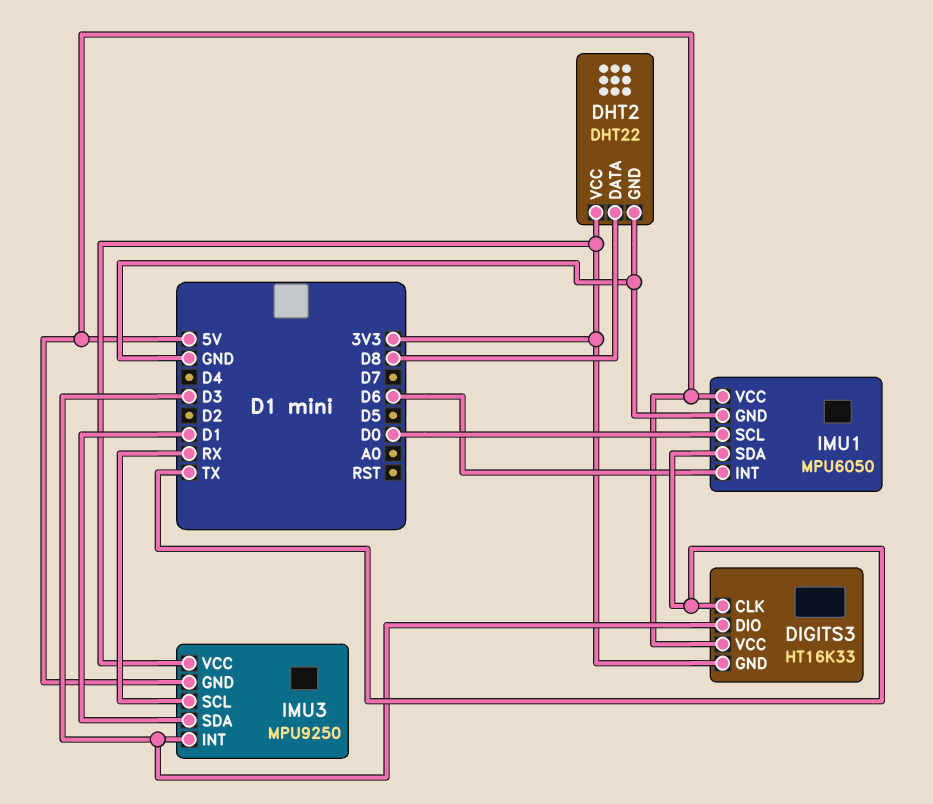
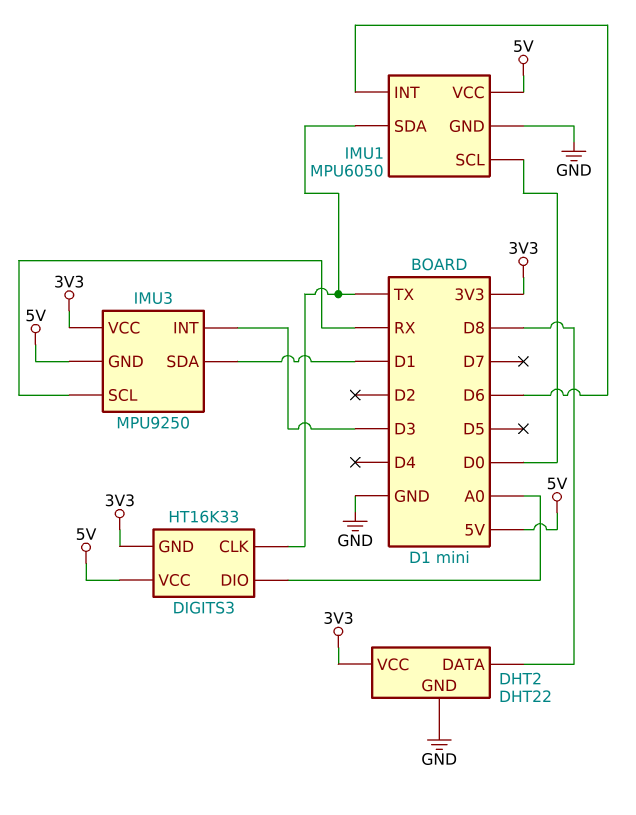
DIGITS3 pin DIO: D3 -> A0

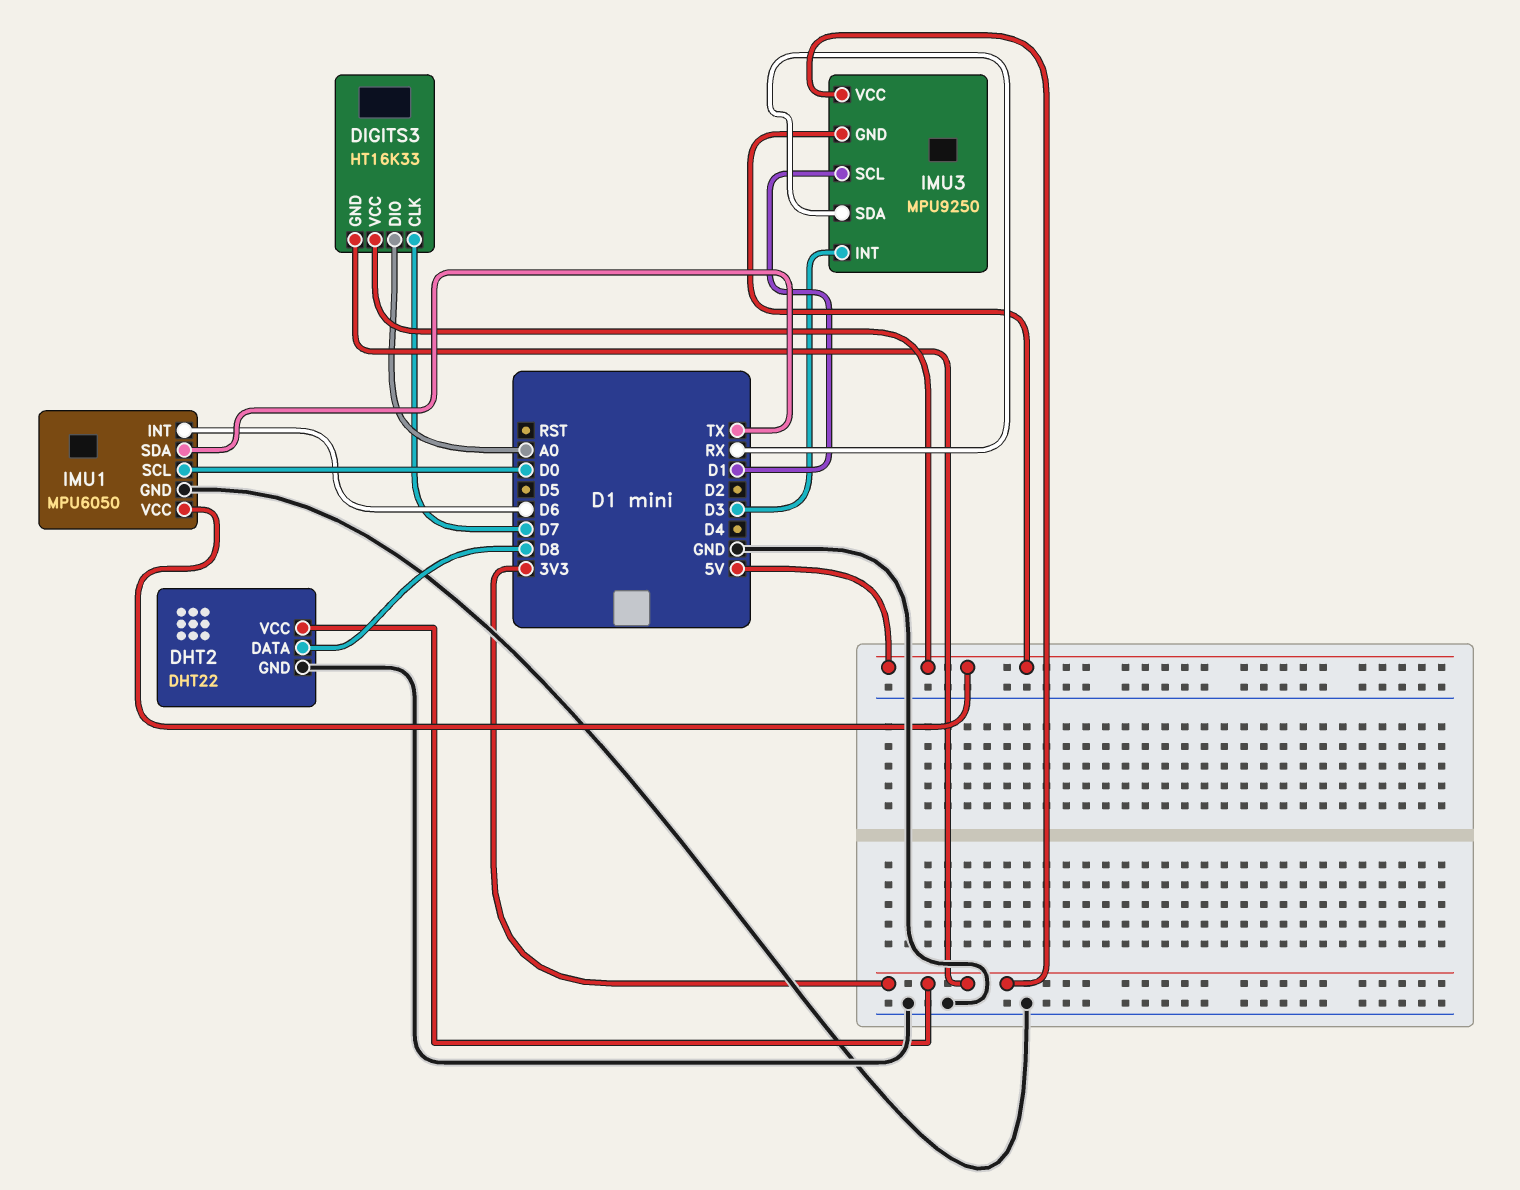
DIGITS3 pin CLK: TX -> D7
IMU3 pin SCL: RX -> D1
IMU3 pin SDA: D1 -> RX

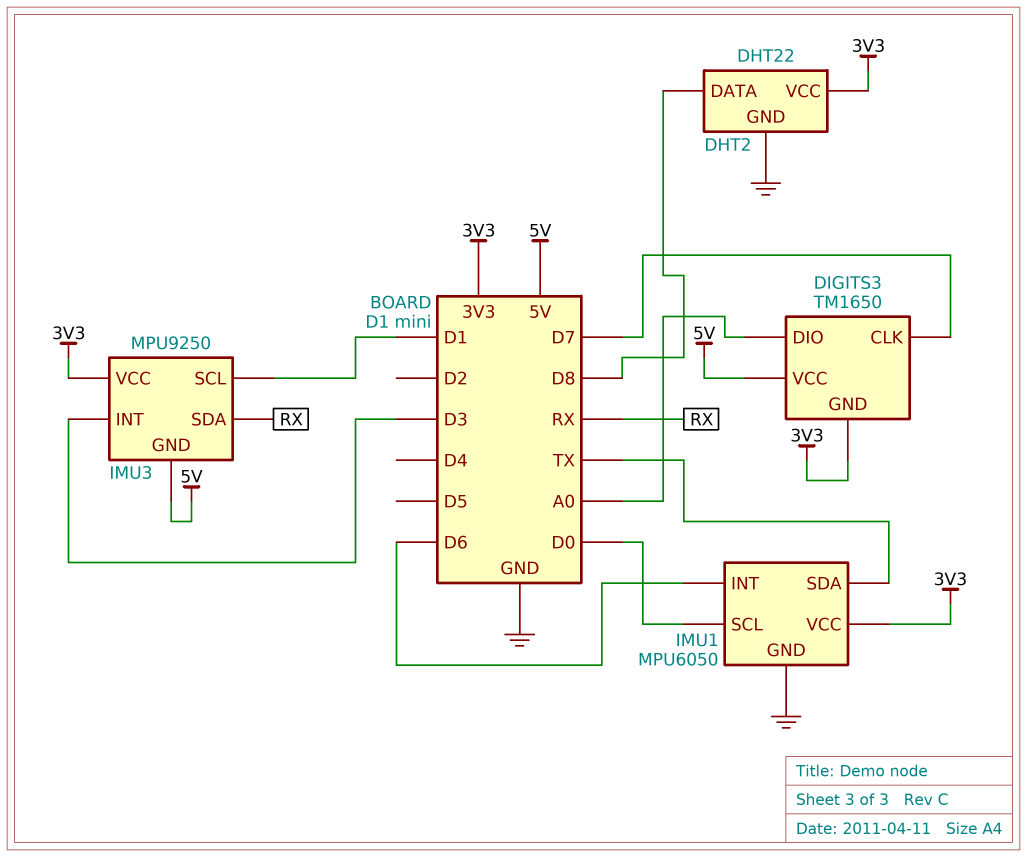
DIGITS3: HT16K33 -> TM1650
IMU1 pin VCC: 5V -> 3V3

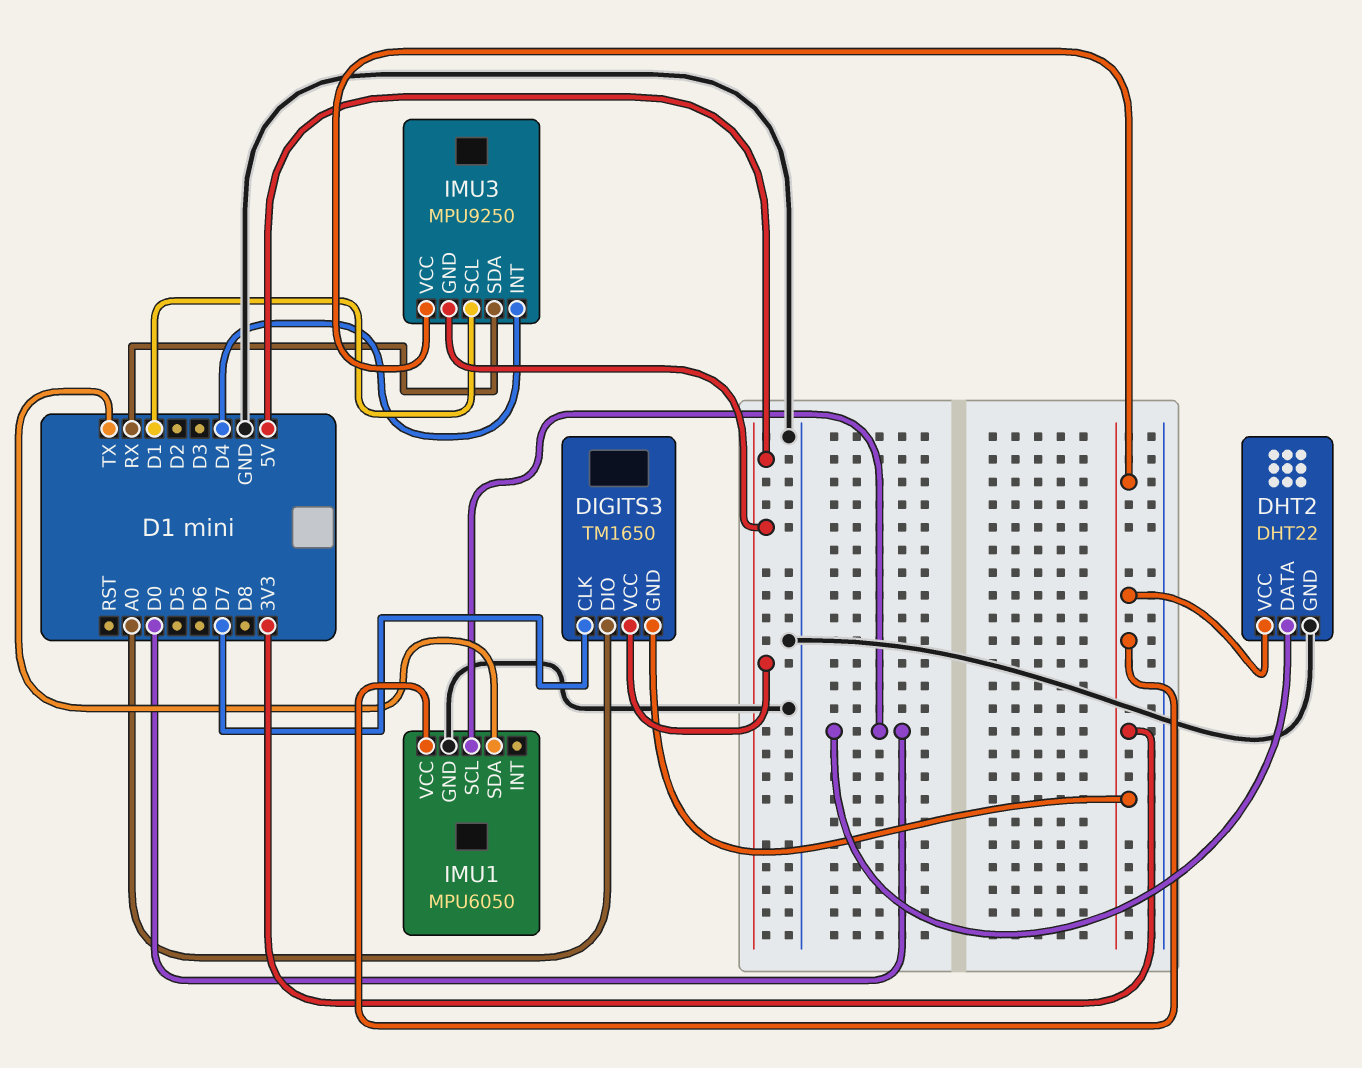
DHT2 pin DATA: D8 -> D0
IMU1 pin INT: D6 -> none
IMU3 pin INT: D3 -> D4

